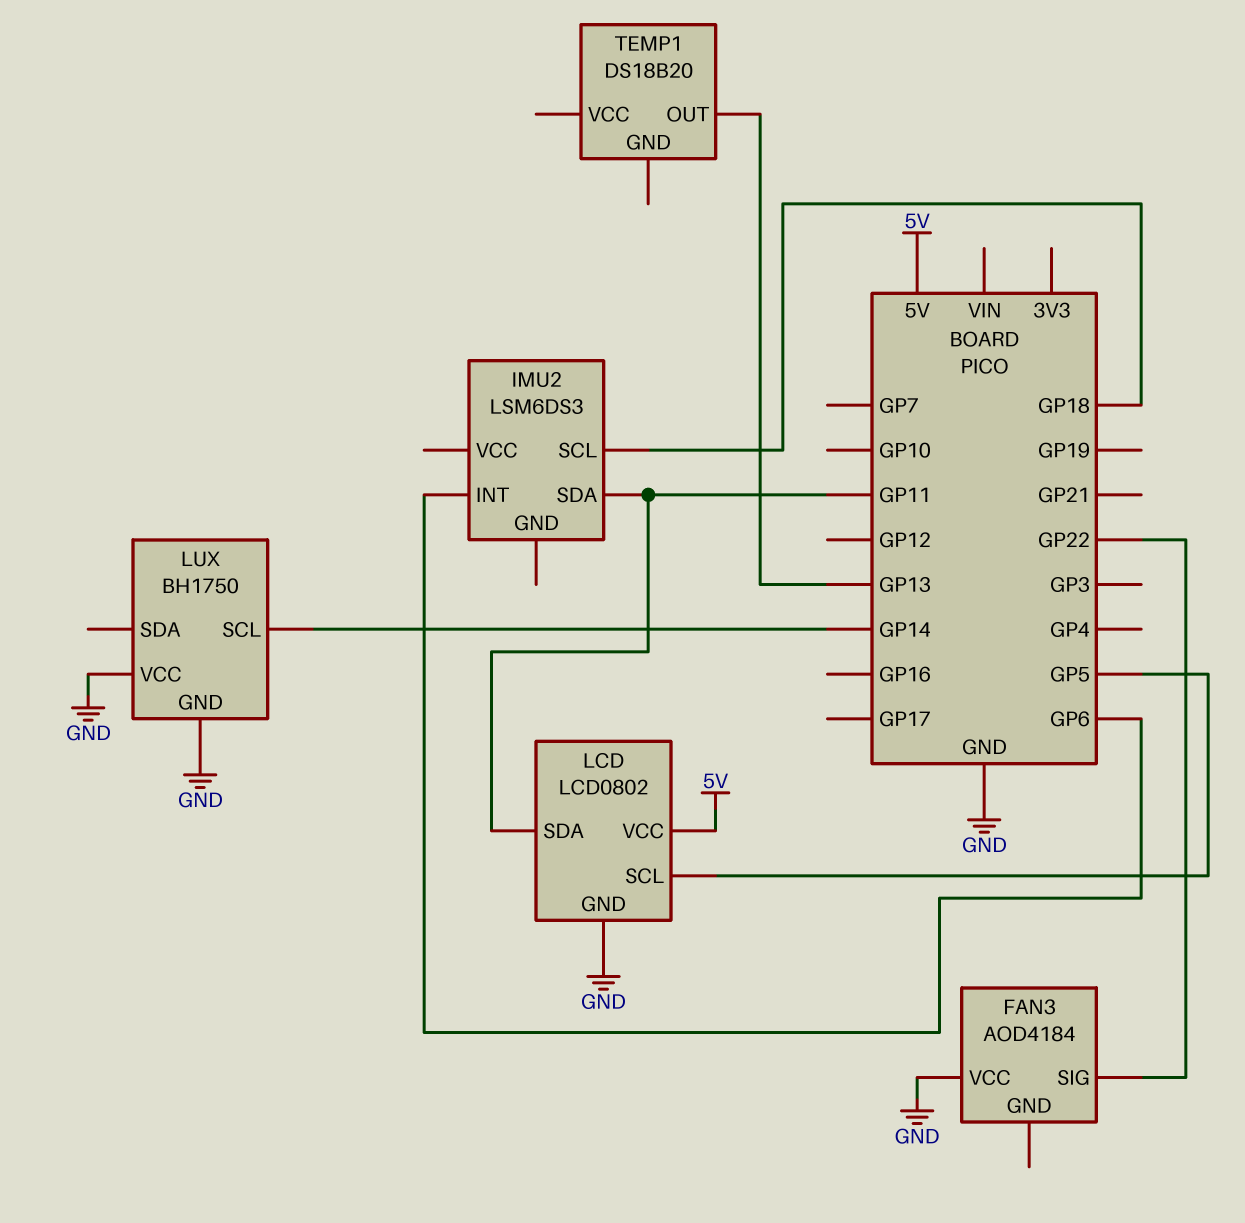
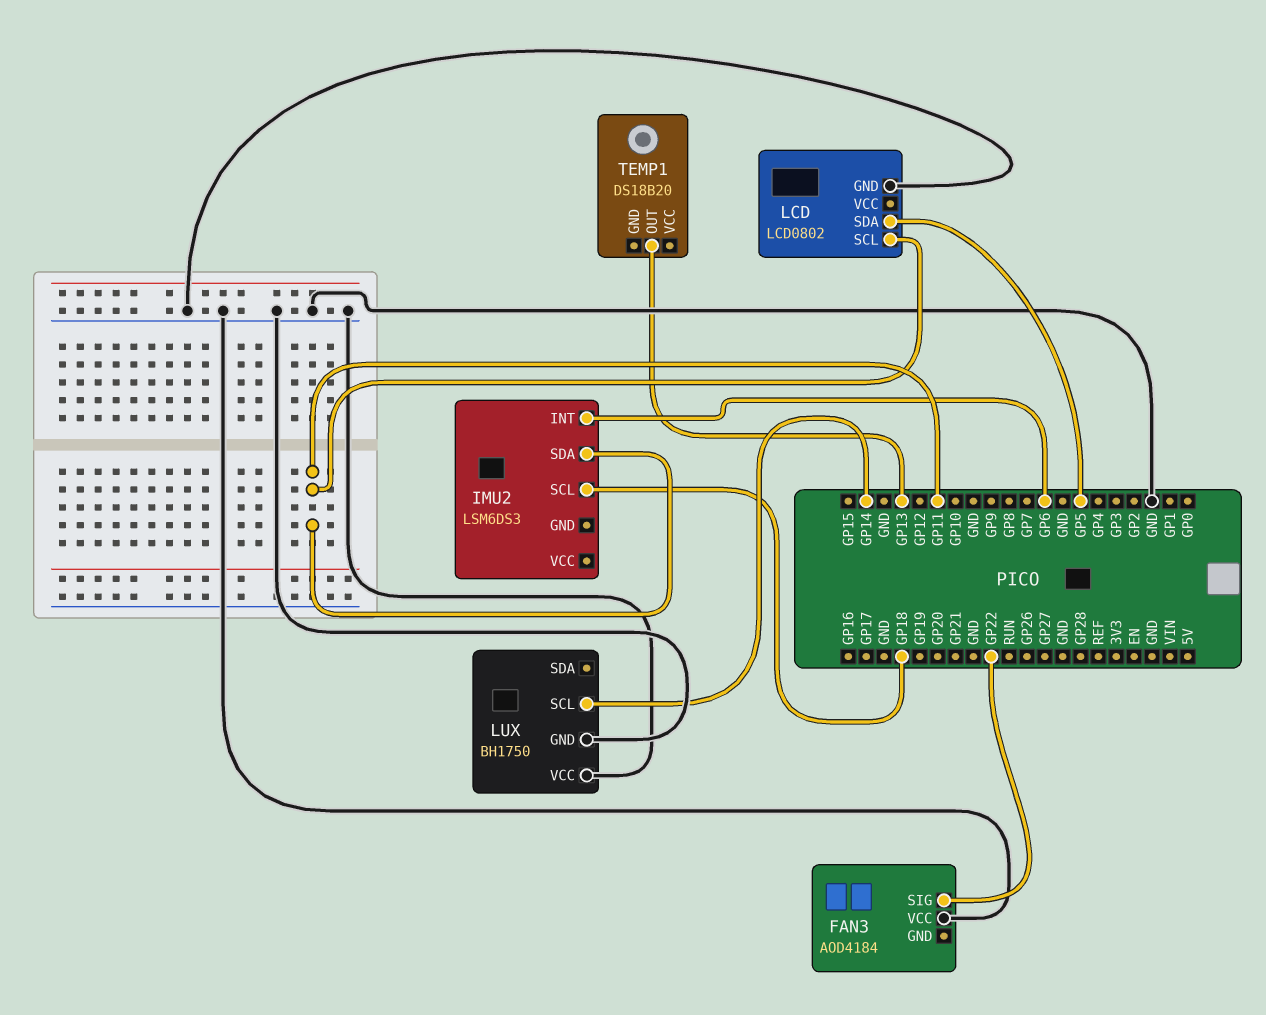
LCD pin SCL: GP5 -> GP11
LCD pin SDA: GP11 -> GP5
LCD pin VCC: 5V -> none

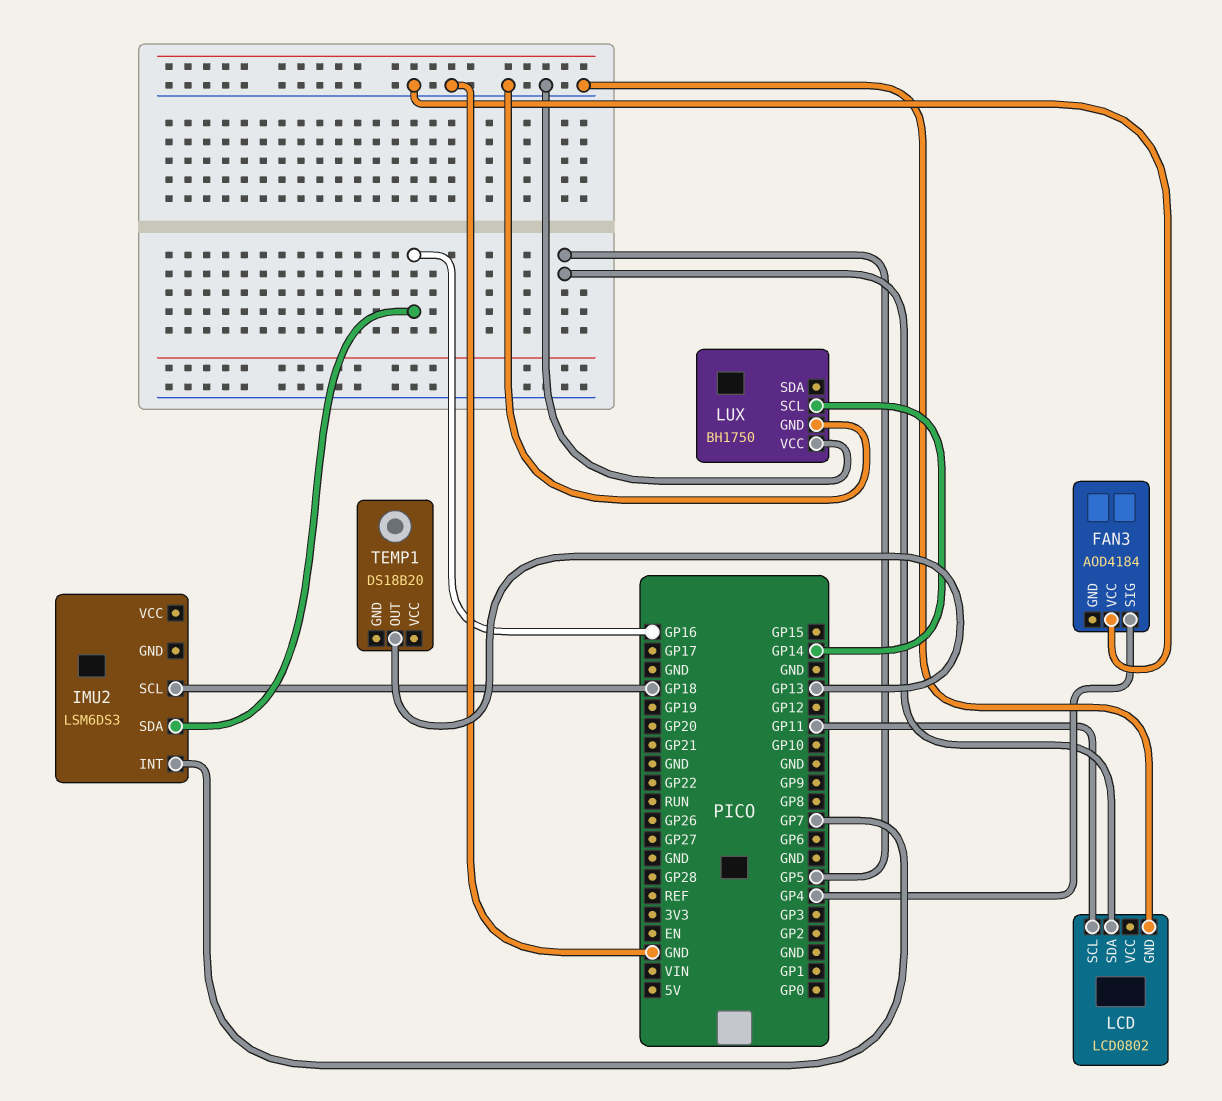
FAN3 pin SIG: GP22 -> GP4
IMU2 pin INT: GP6 -> GP7
IMU2 pin SDA: GP11 -> GP16

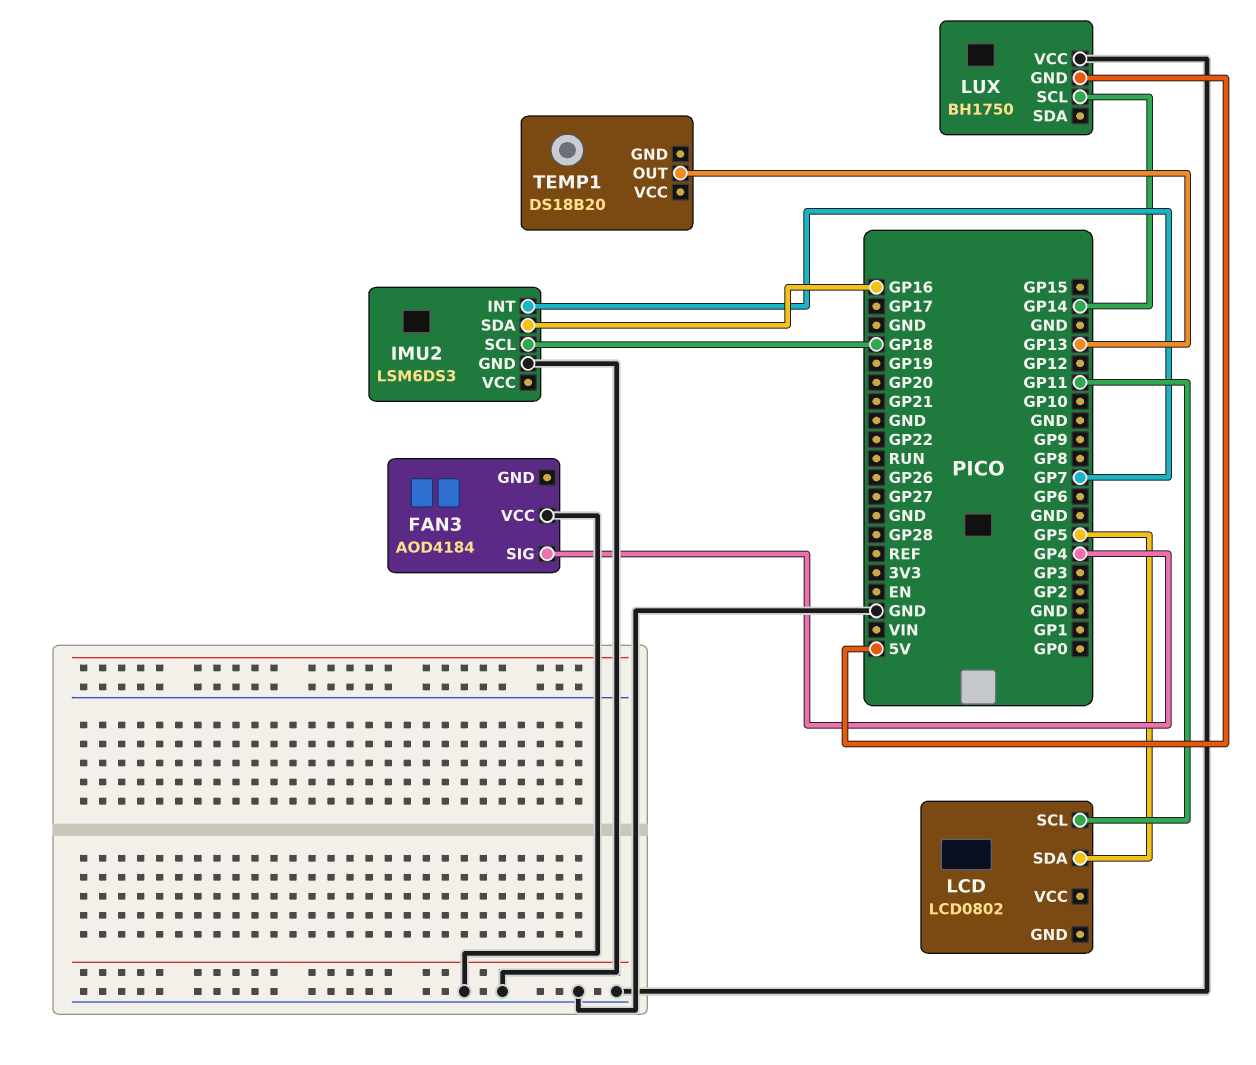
IMU2 pin GND: none -> GND
LCD pin GND: GND -> none
LUX pin GND: GND -> 5V

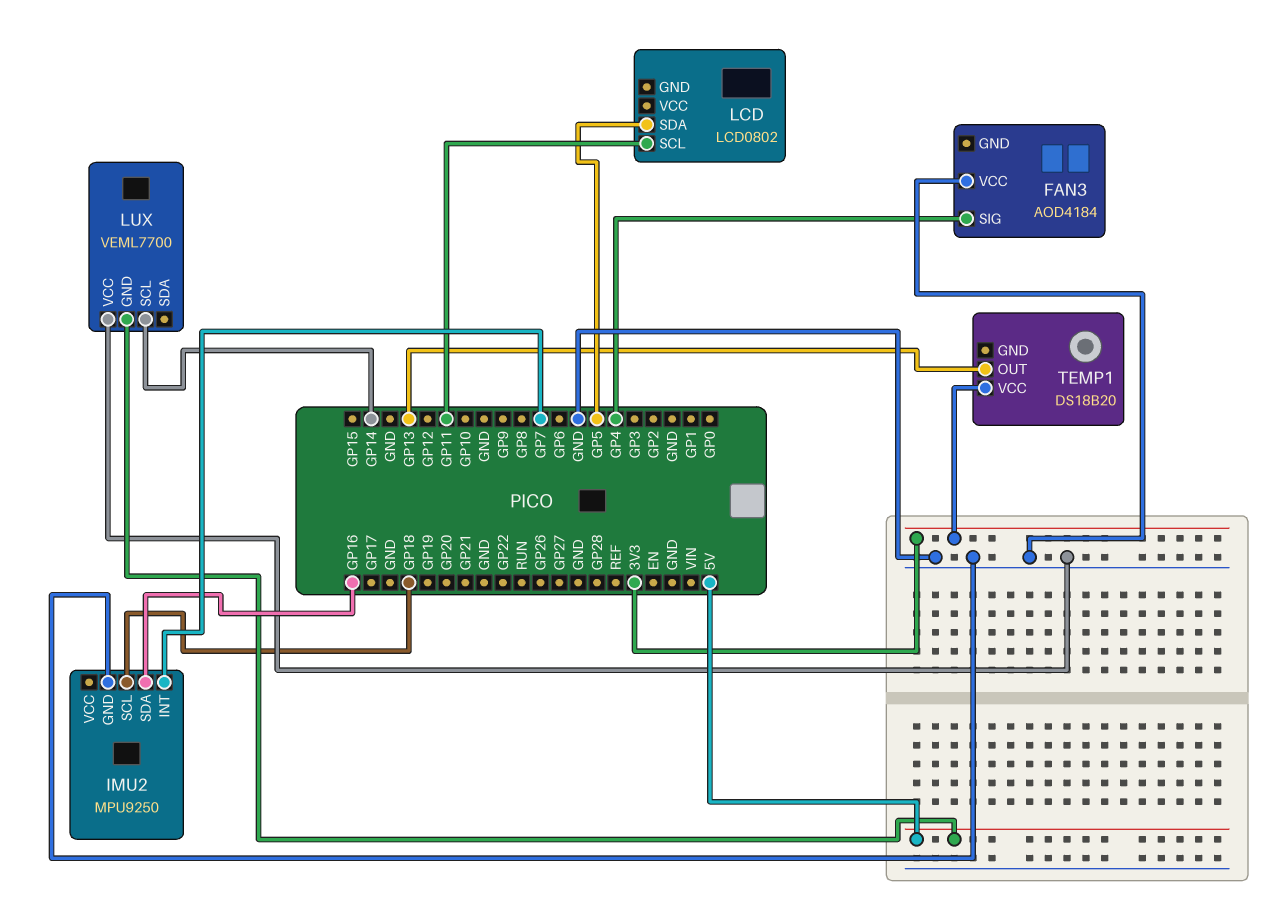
IMU2: LSM6DS3 -> MPU9250
LUX: BH1750 -> VEML7700
TEMP1 pin VCC: none -> 3V3

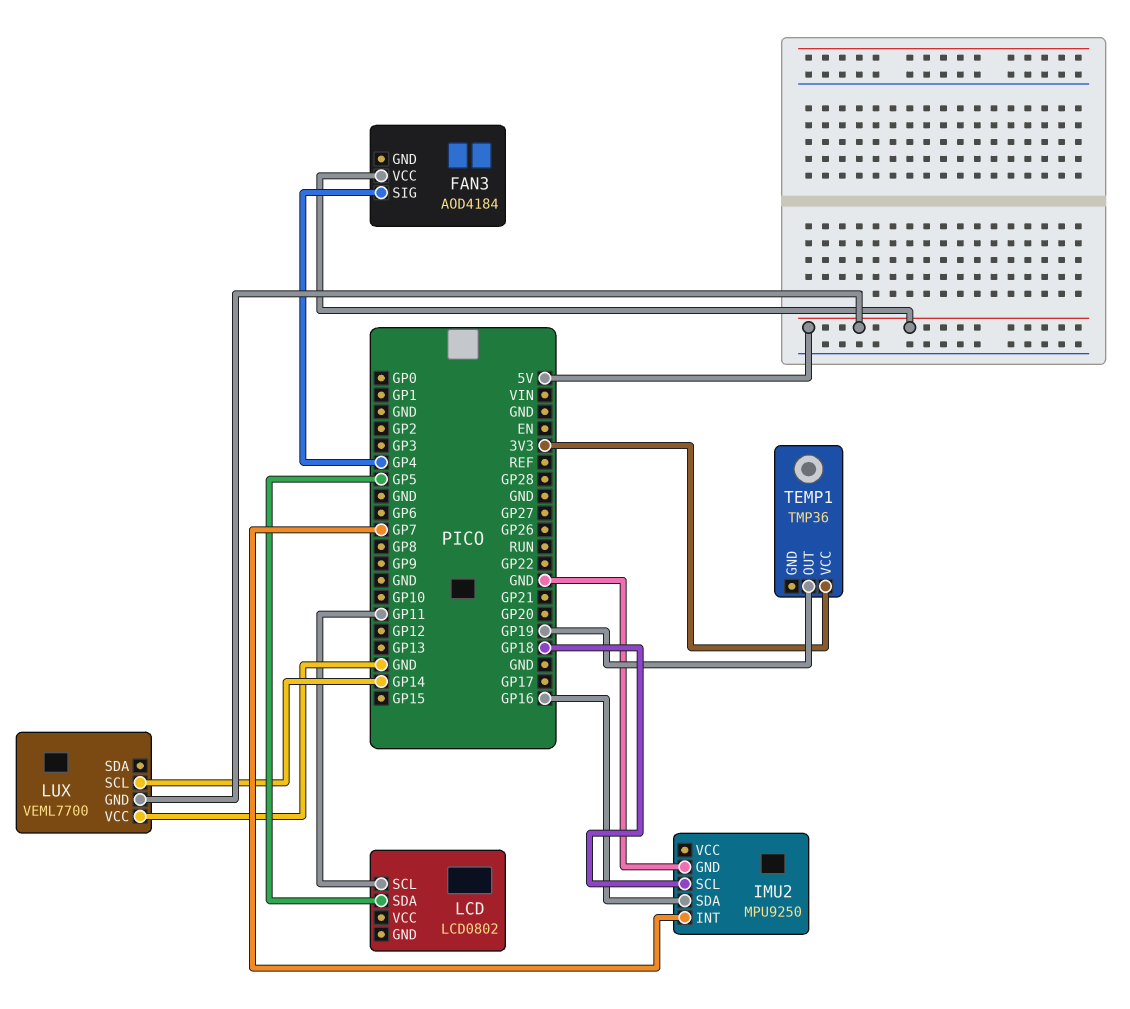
FAN3 pin VCC: GND -> 5V
TEMP1: DS18B20 -> TMP36
TEMP1 pin OUT: GP13 -> GP19

